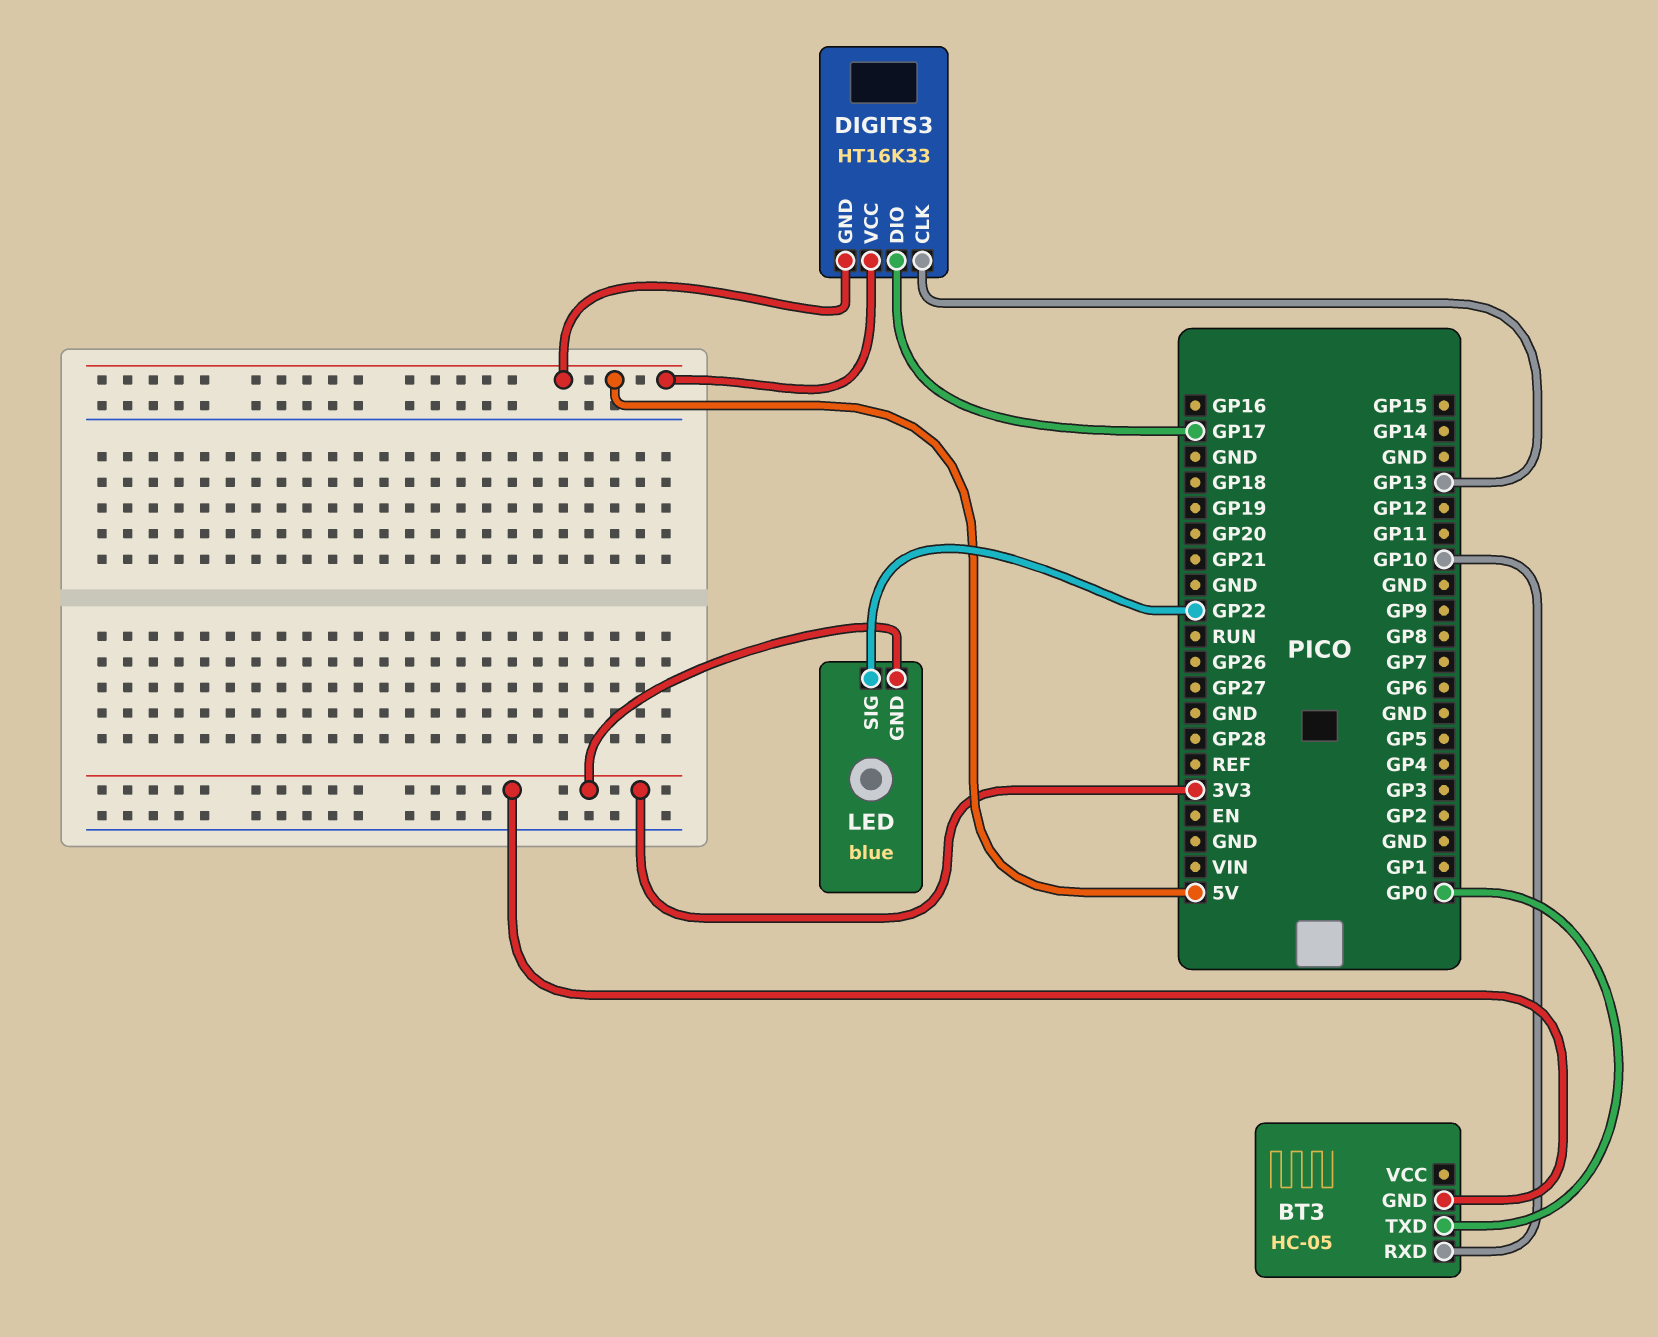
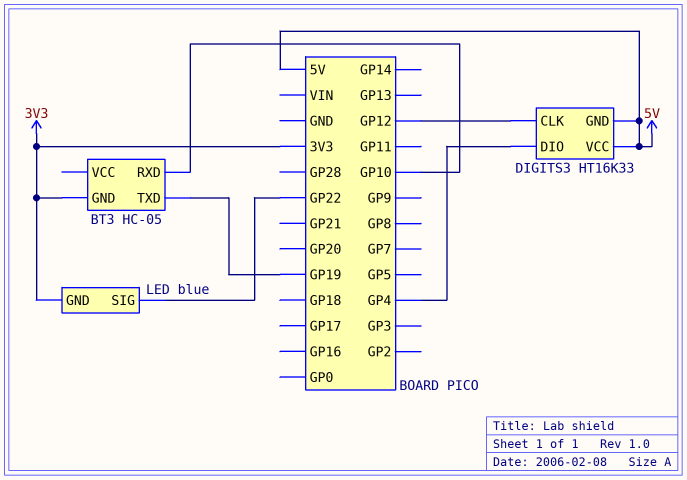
BT3 pin TXD: GP0 -> GP19
DIGITS3 pin CLK: GP13 -> GP12
DIGITS3 pin DIO: GP17 -> GP4

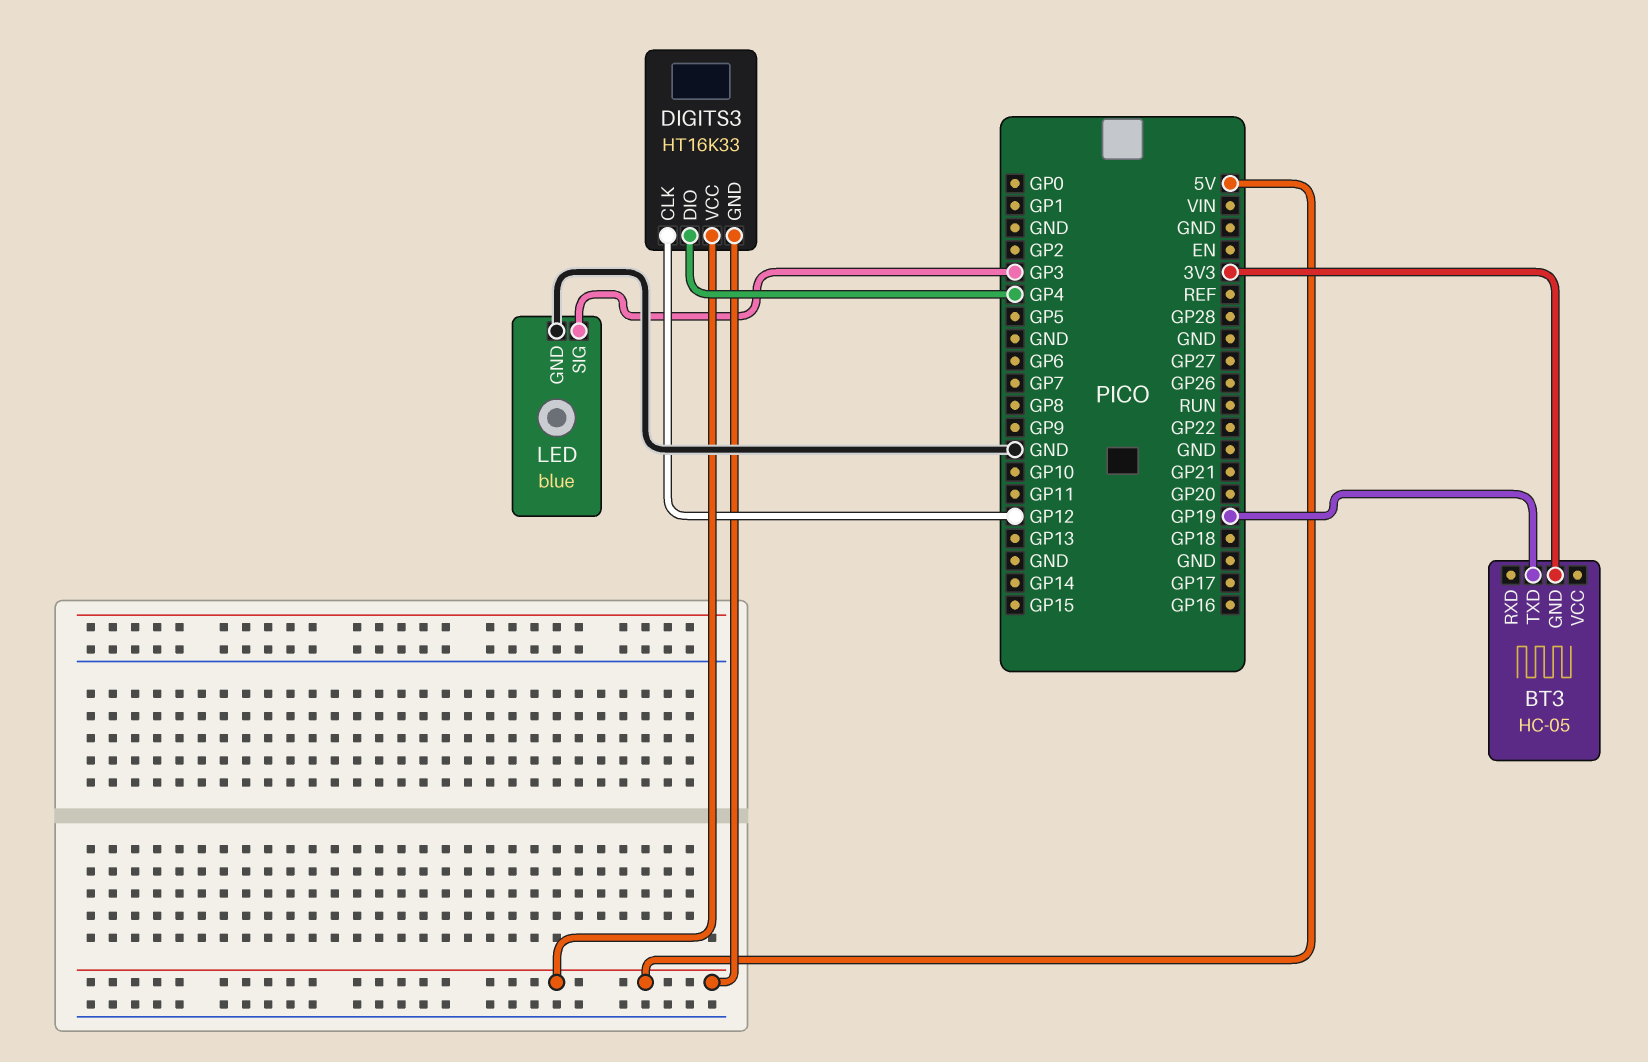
BT3 pin RXD: GP10 -> none
LED pin GND: 3V3 -> GND
LED pin SIG: GP22 -> GP3

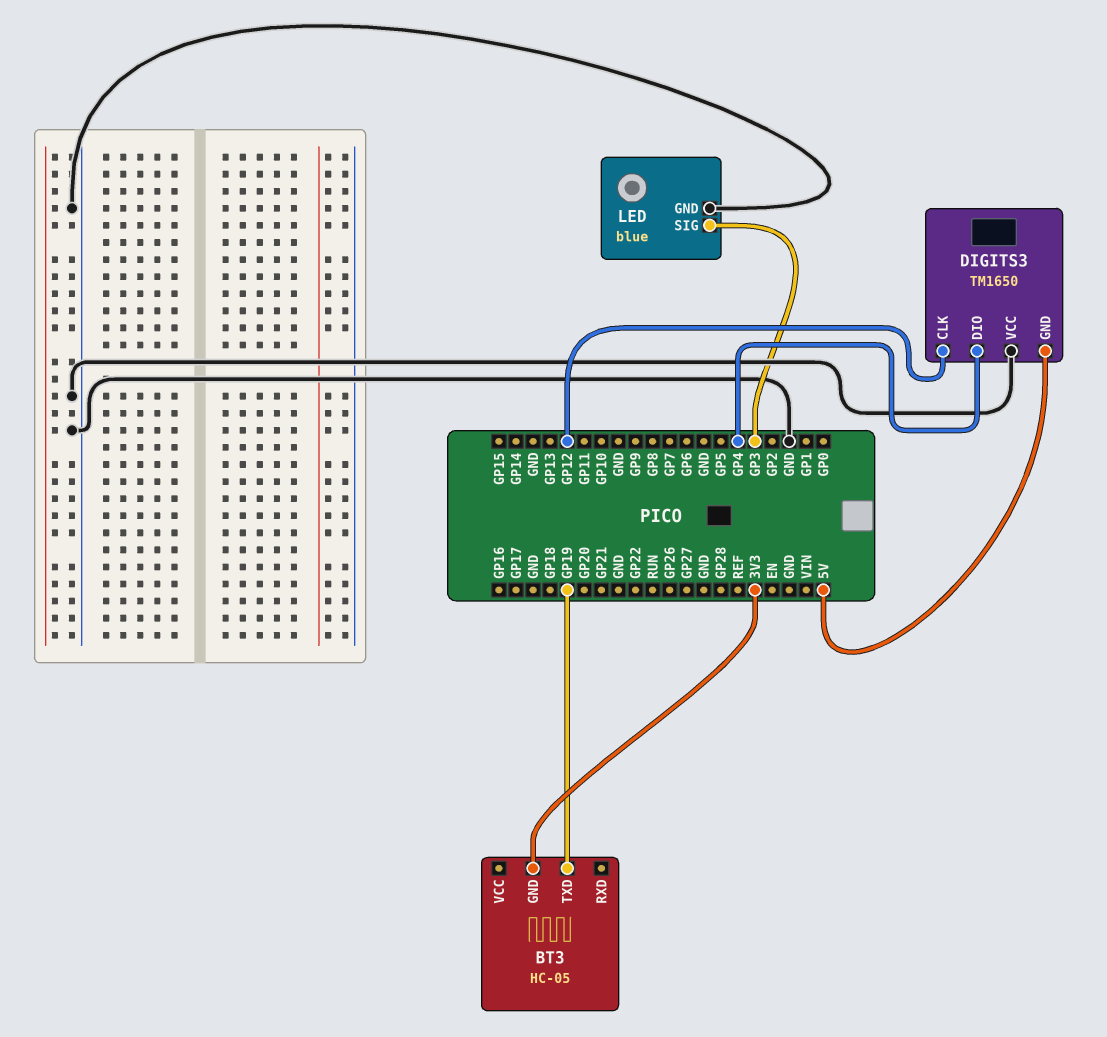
DIGITS3: HT16K33 -> TM1650
DIGITS3 pin VCC: 5V -> GND

